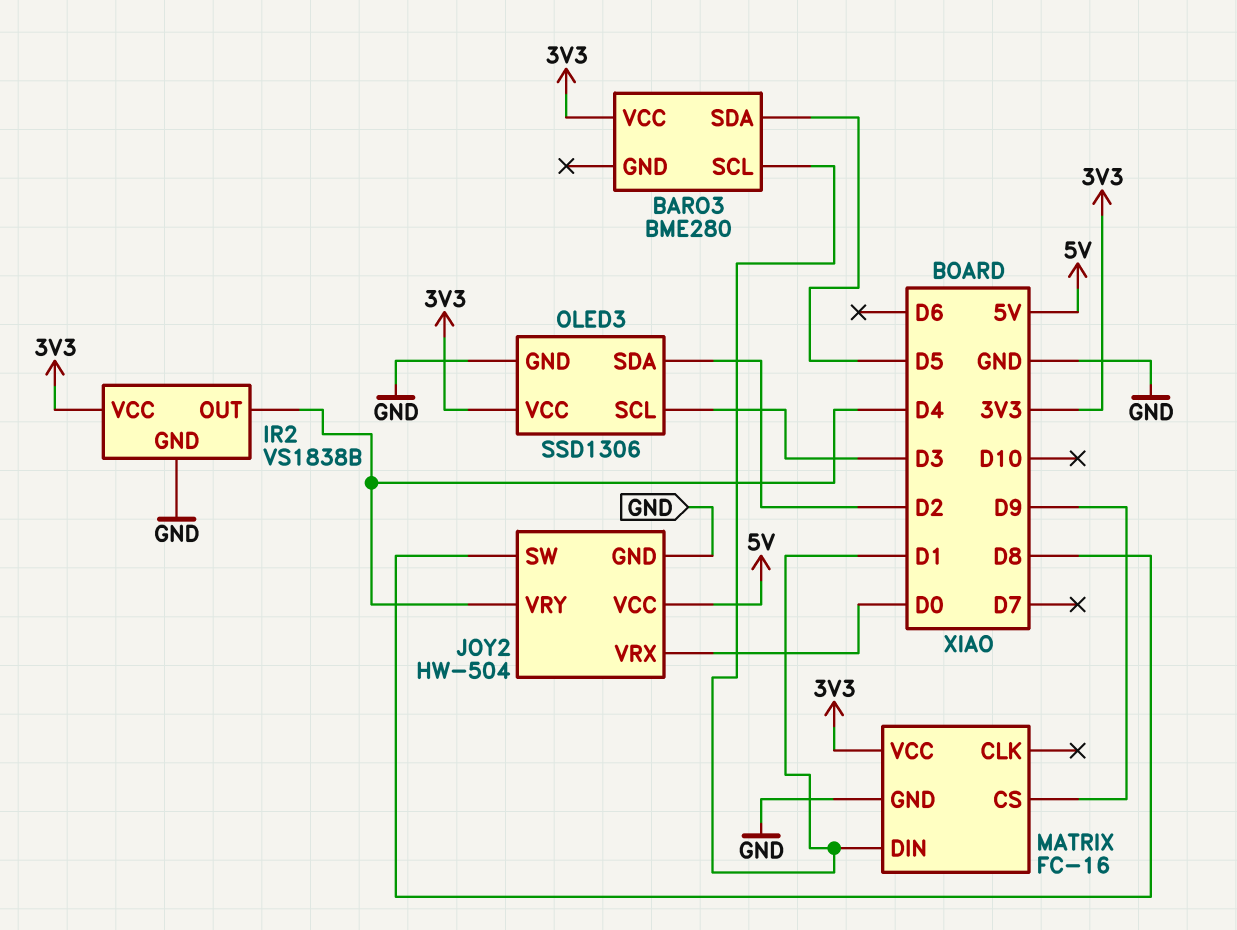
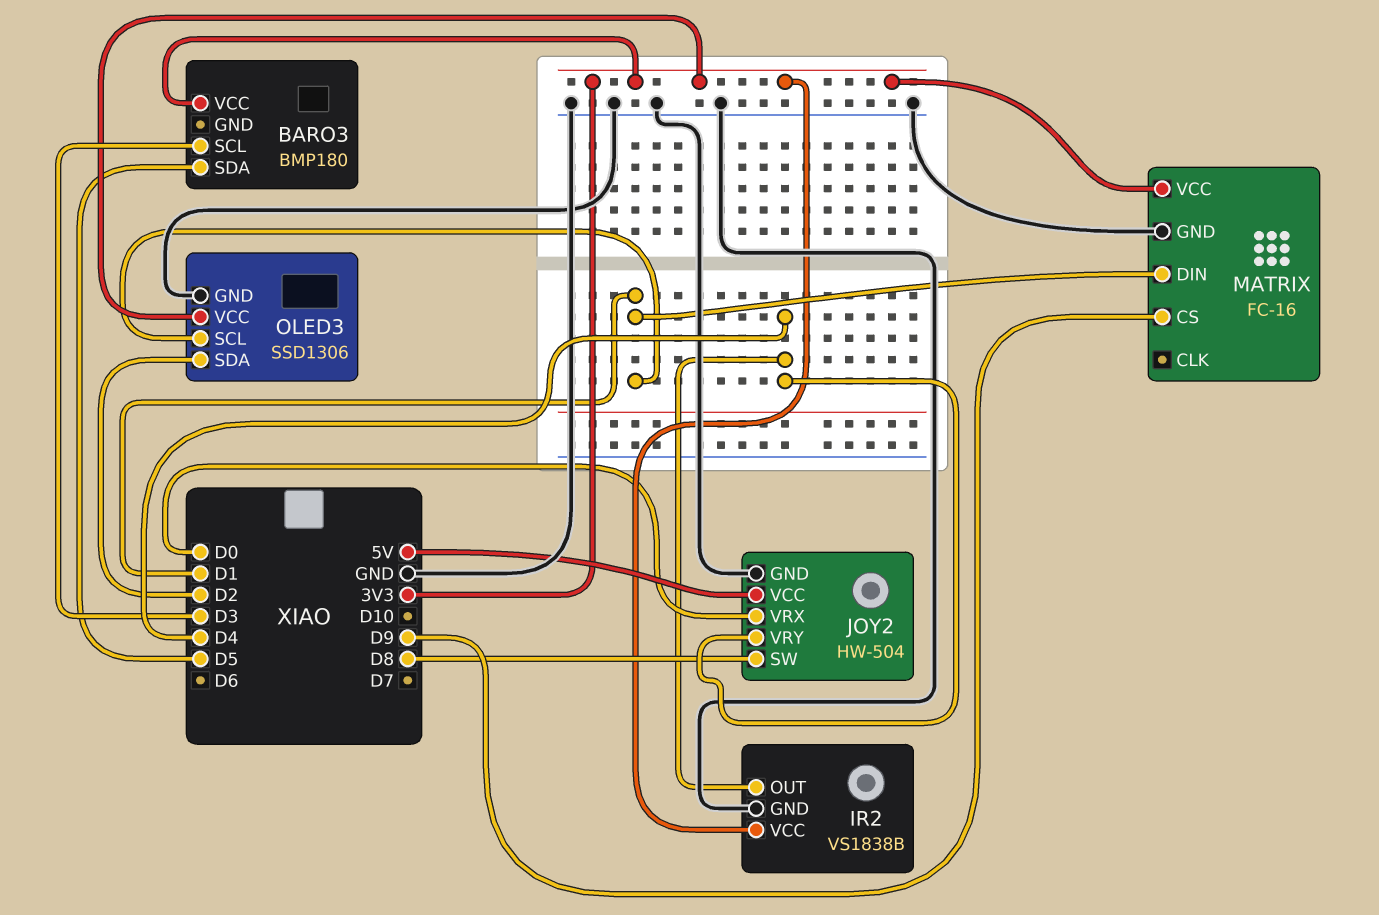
BARO3: BME280 -> BMP180
BARO3 pin SCL: D1 -> D3
OLED3 pin SCL: D3 -> D1

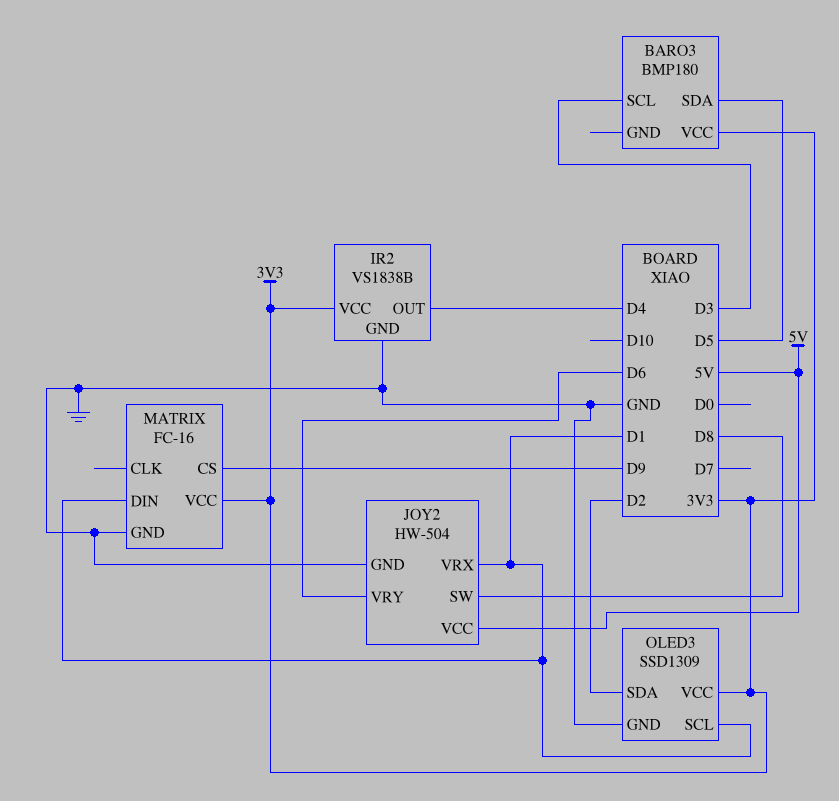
JOY2 pin VRX: D0 -> D1
JOY2 pin VRY: D4 -> D6
OLED3: SSD1306 -> SSD1309

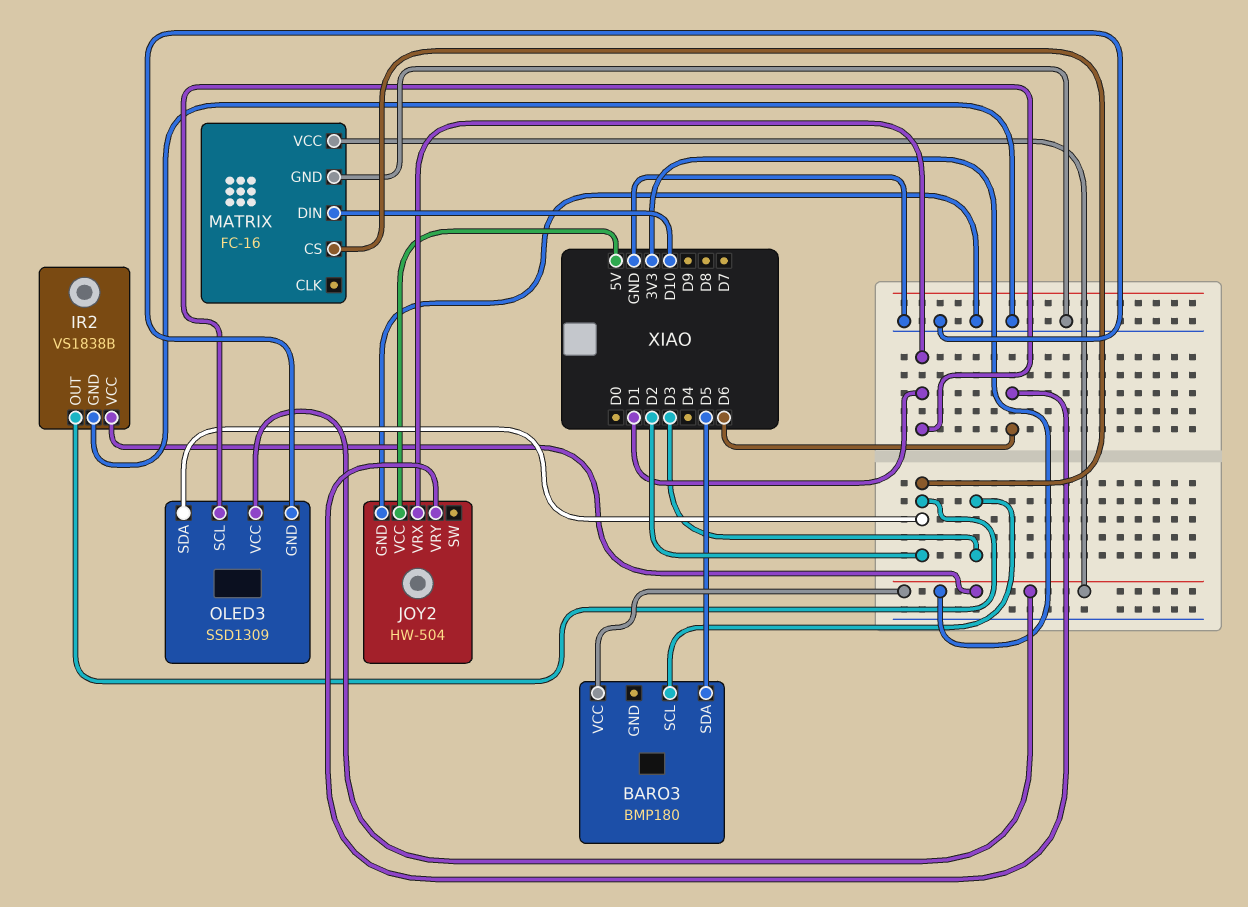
IR2 pin OUT: D4 -> D2
JOY2 pin SW: D8 -> none
MATRIX pin CS: D9 -> D2
MATRIX pin DIN: D1 -> D10

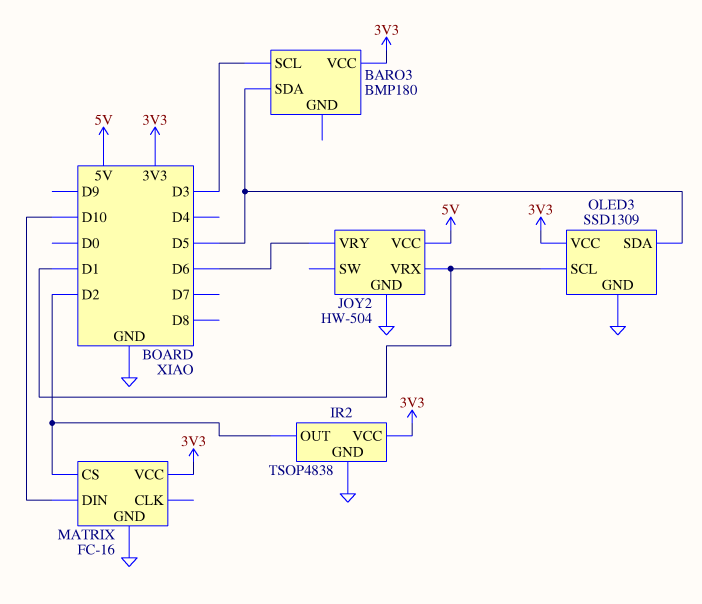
IR2: VS1838B -> TSOP4838
OLED3 pin SDA: D2 -> D5

